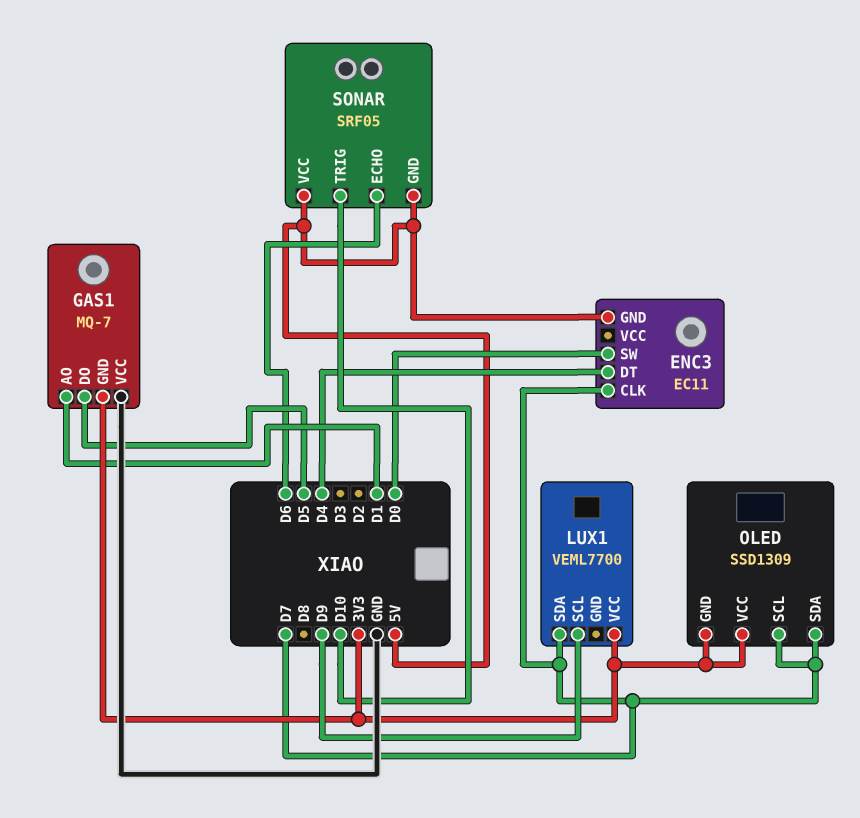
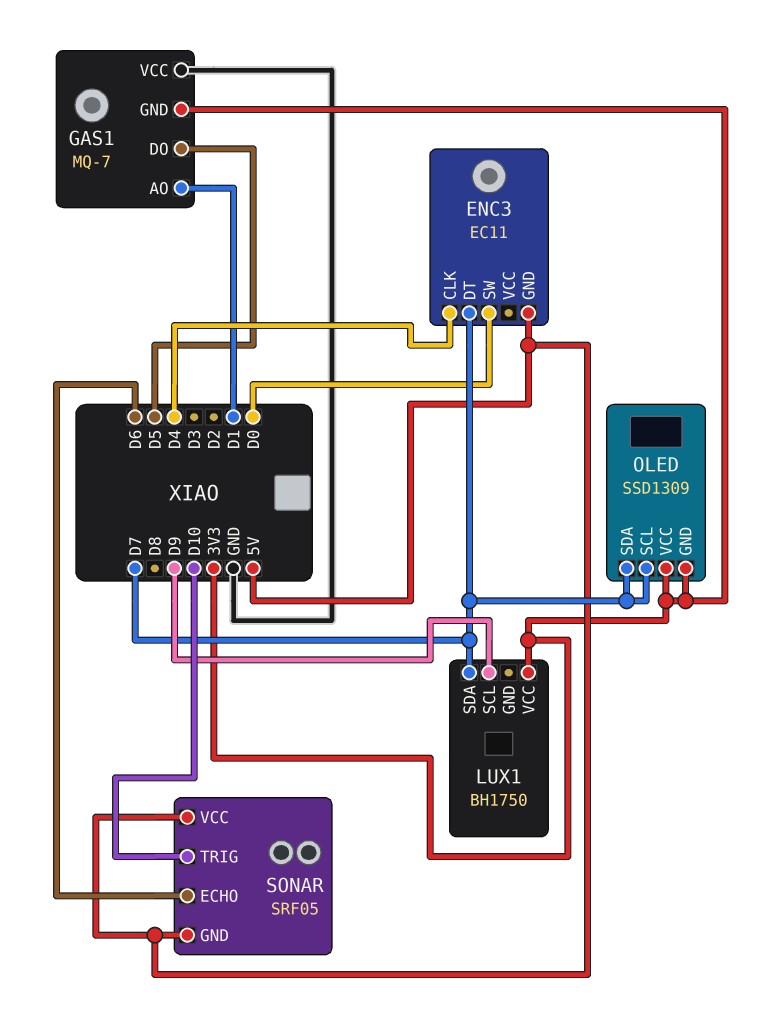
ENC3 pin CLK: D7 -> D4
ENC3 pin DT: D4 -> D7
LUX1: VEML7700 -> BH1750

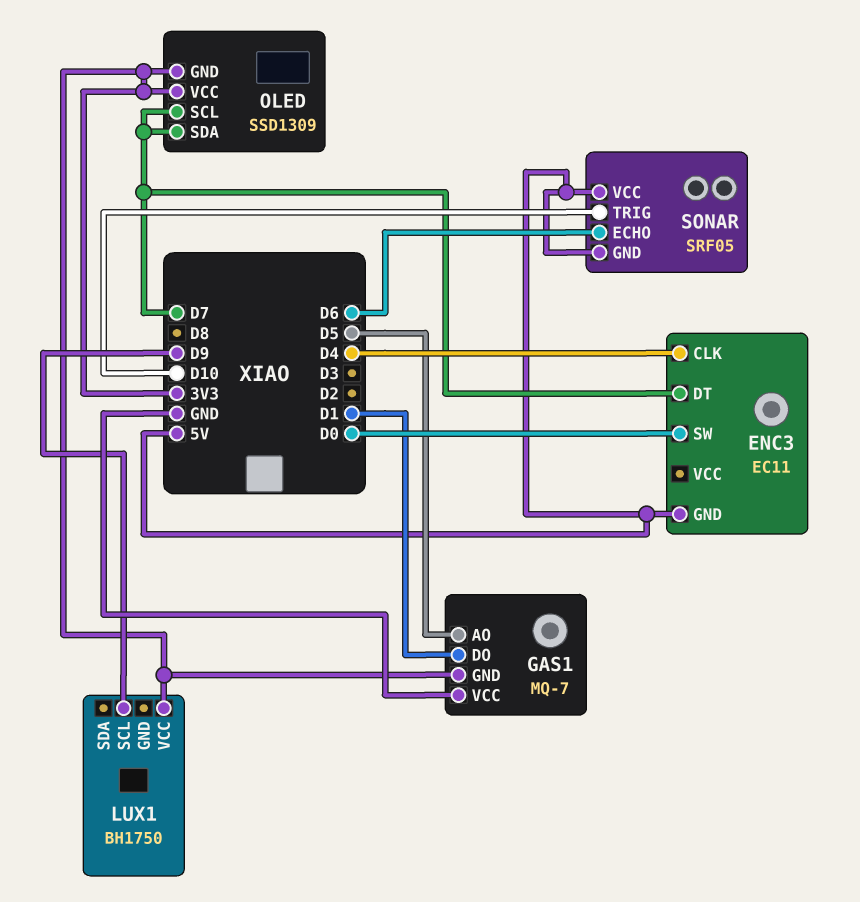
GAS1 pin AO: D1 -> D5
GAS1 pin DO: D5 -> D1
LUX1 pin SDA: D7 -> none

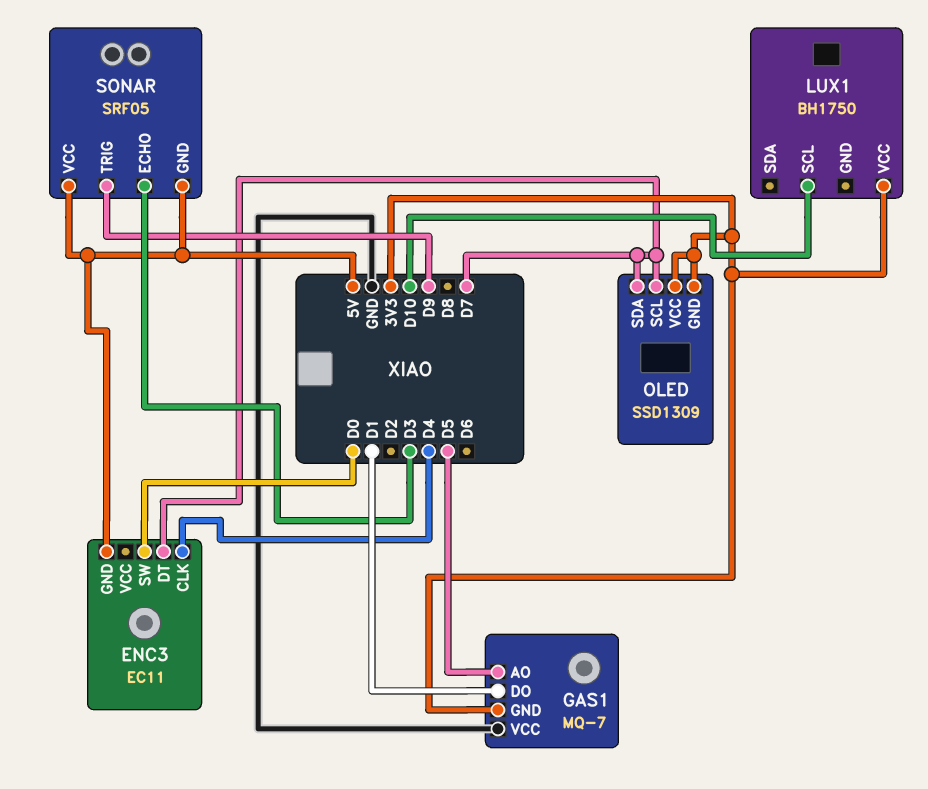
LUX1 pin SCL: D9 -> D10
SONAR pin ECHO: D6 -> D3
SONAR pin TRIG: D10 -> D9

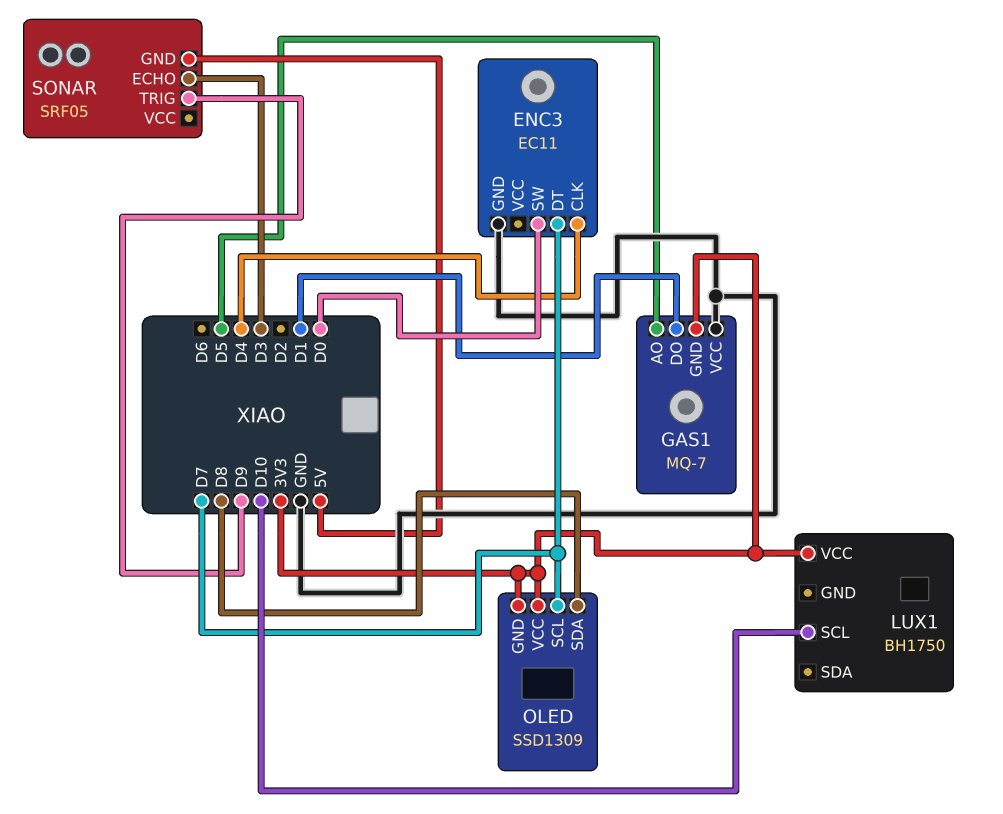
ENC3 pin GND: 5V -> GND
OLED pin SDA: D7 -> D8
SONAR pin VCC: 5V -> none

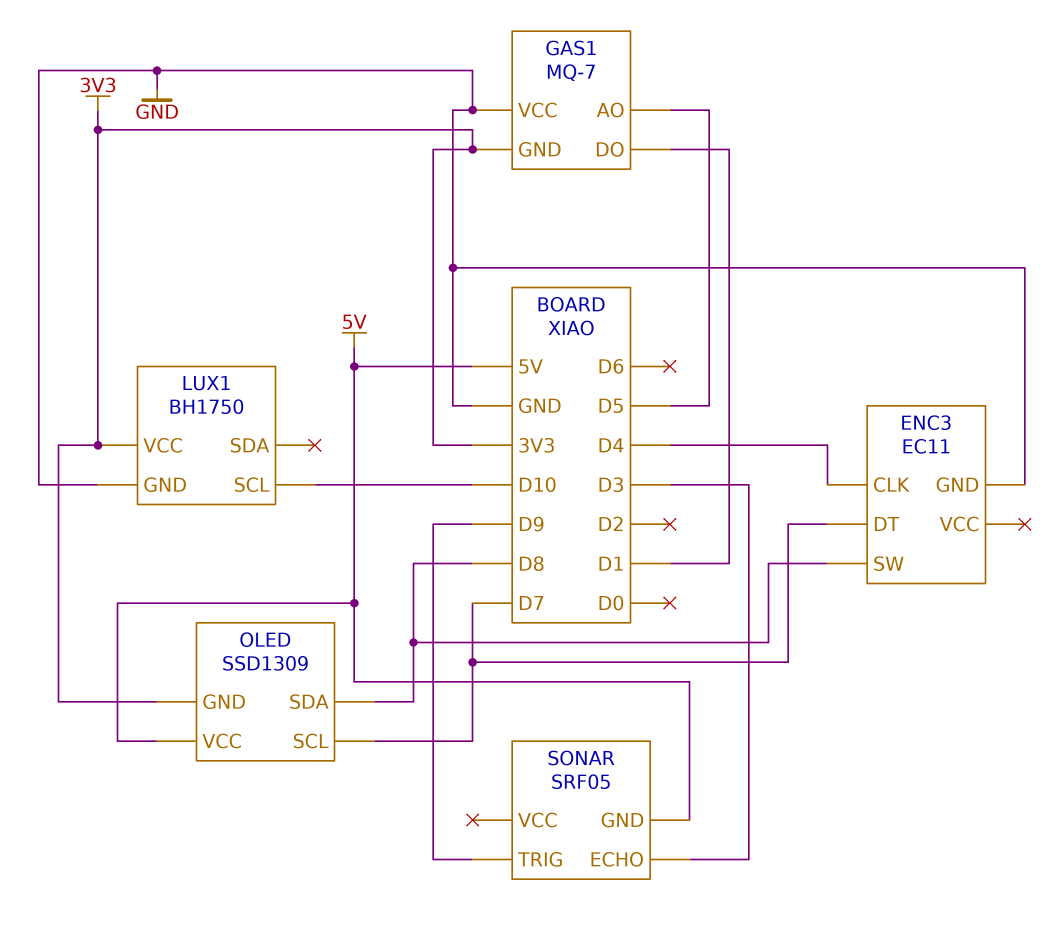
ENC3 pin SW: D0 -> D8
LUX1 pin GND: none -> GND
OLED pin VCC: 3V3 -> 5V

